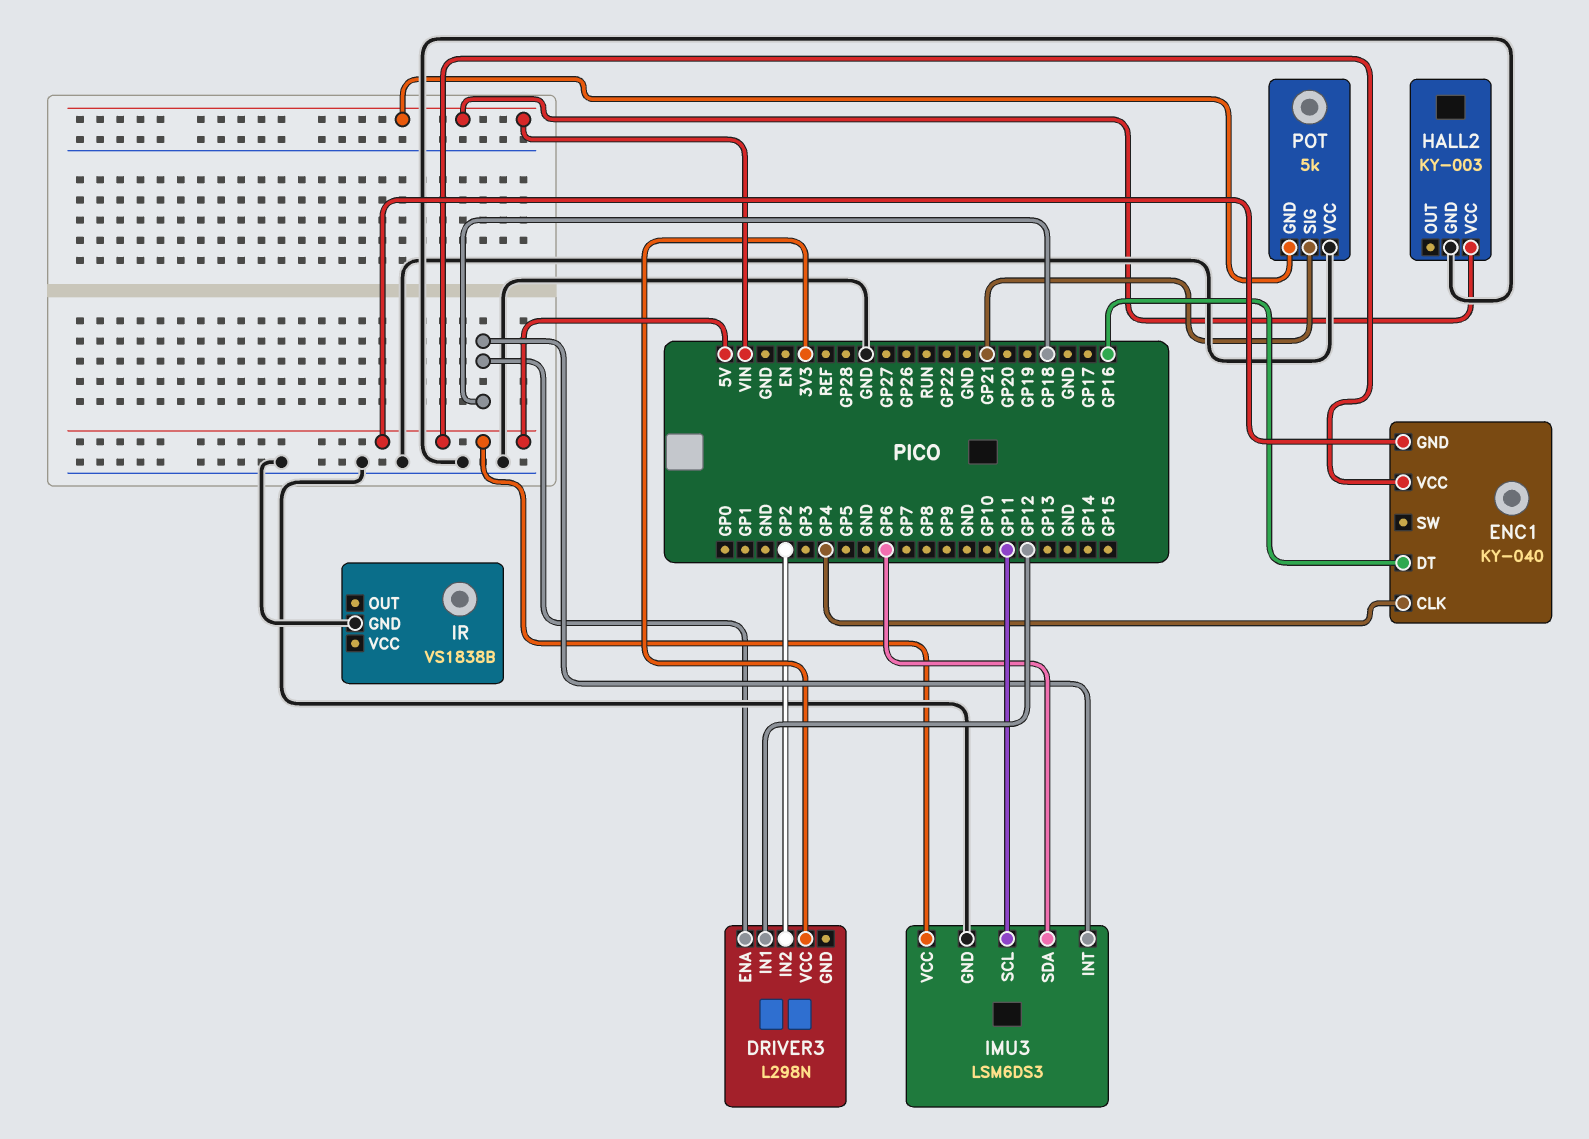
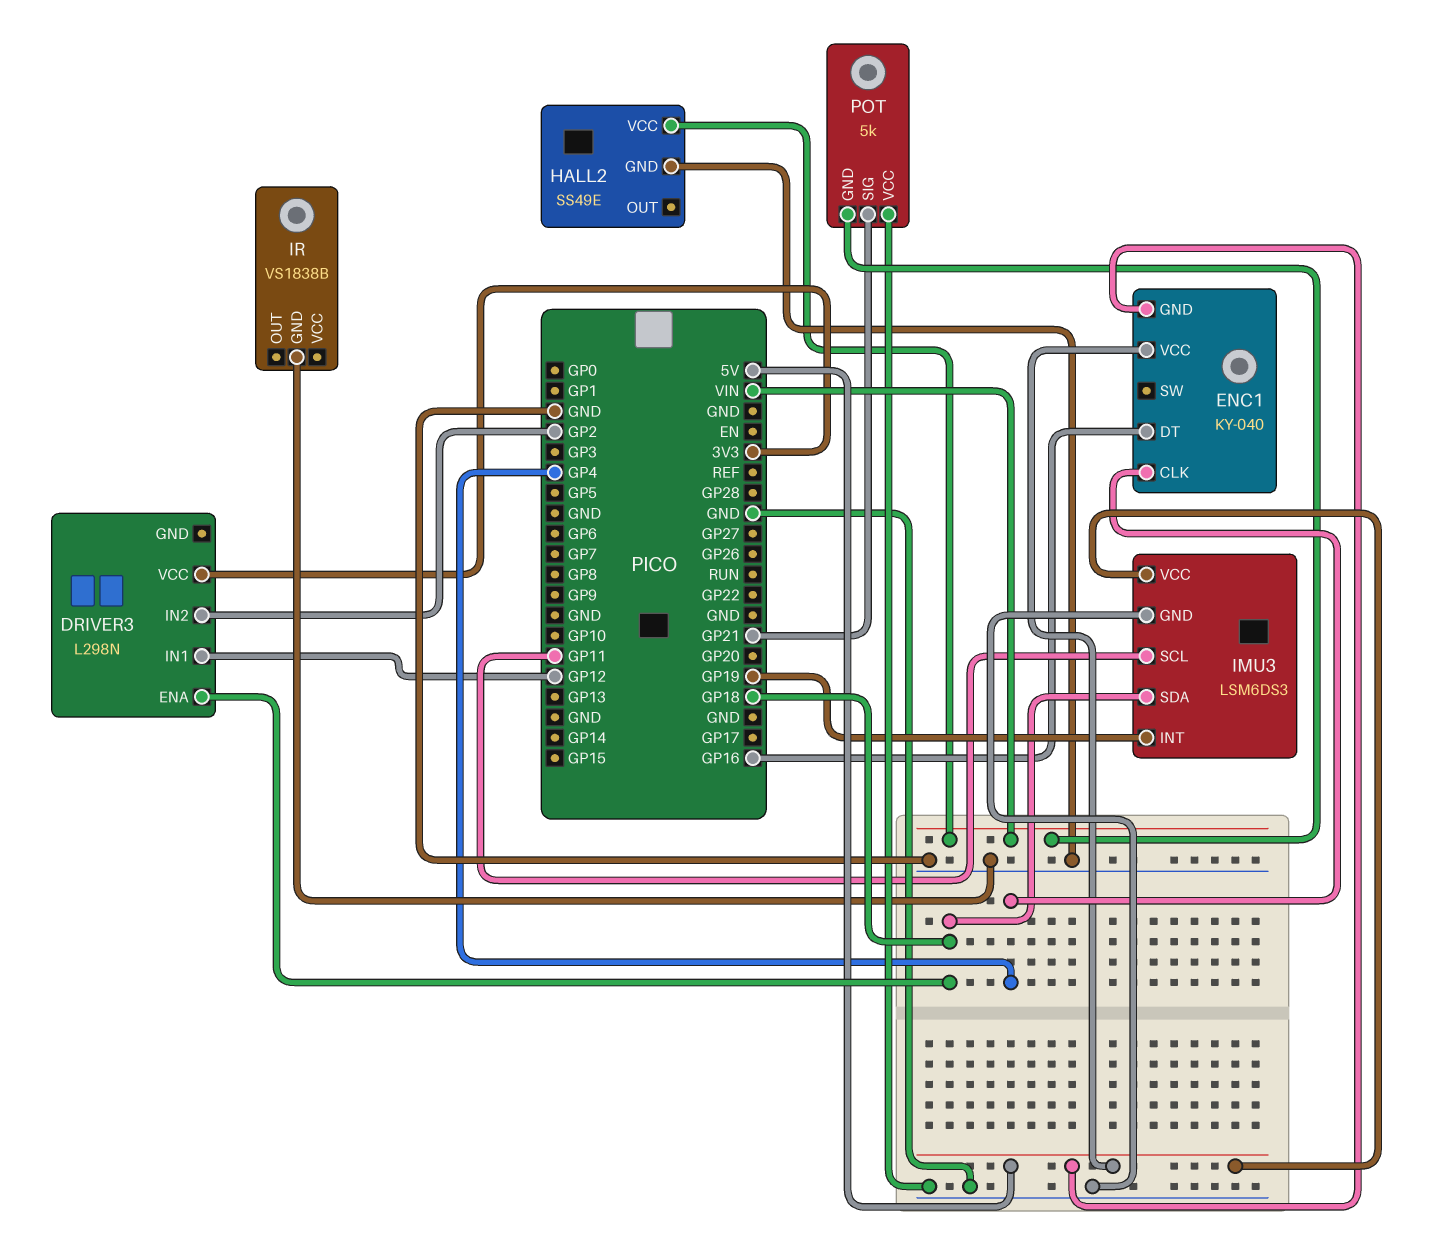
HALL2: KY-003 -> SS49E
IMU3 pin INT: GP18 -> GP19
IMU3 pin SDA: GP6 -> GP18

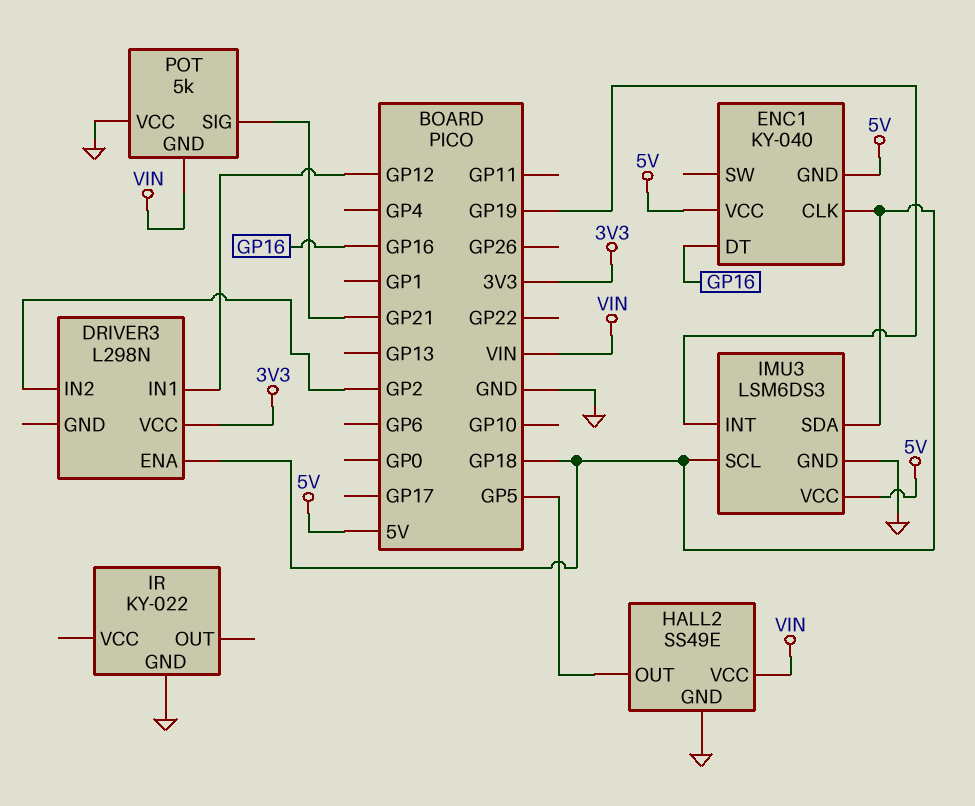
ENC1 pin CLK: GP4 -> GP18
HALL2 pin OUT: none -> GP5
IMU3 pin SCL: GP11 -> GP18
IR: VS1838B -> KY-022

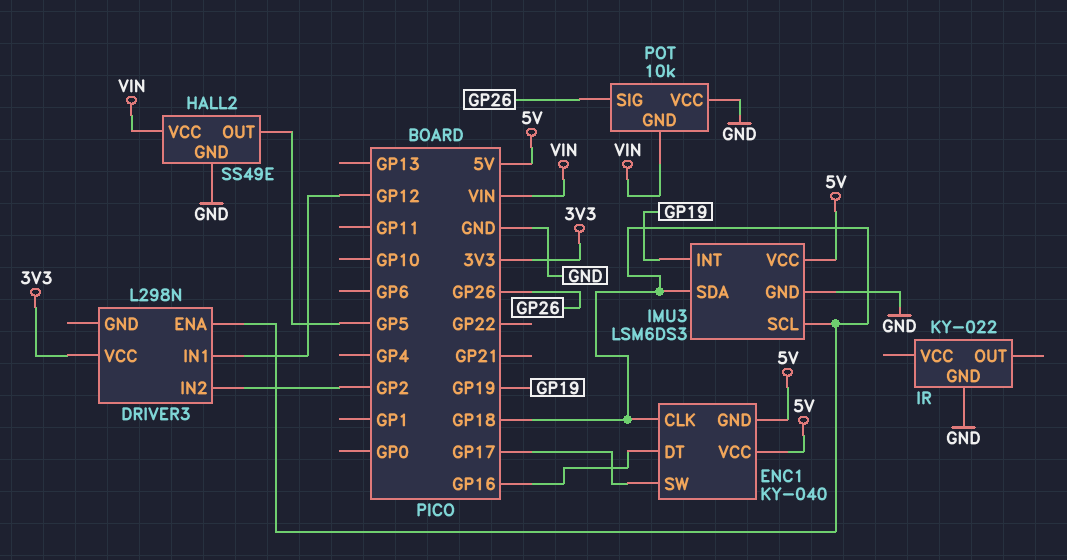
ENC1 pin SW: none -> GP17
POT: 5k -> 10k
POT pin SIG: GP21 -> GP26

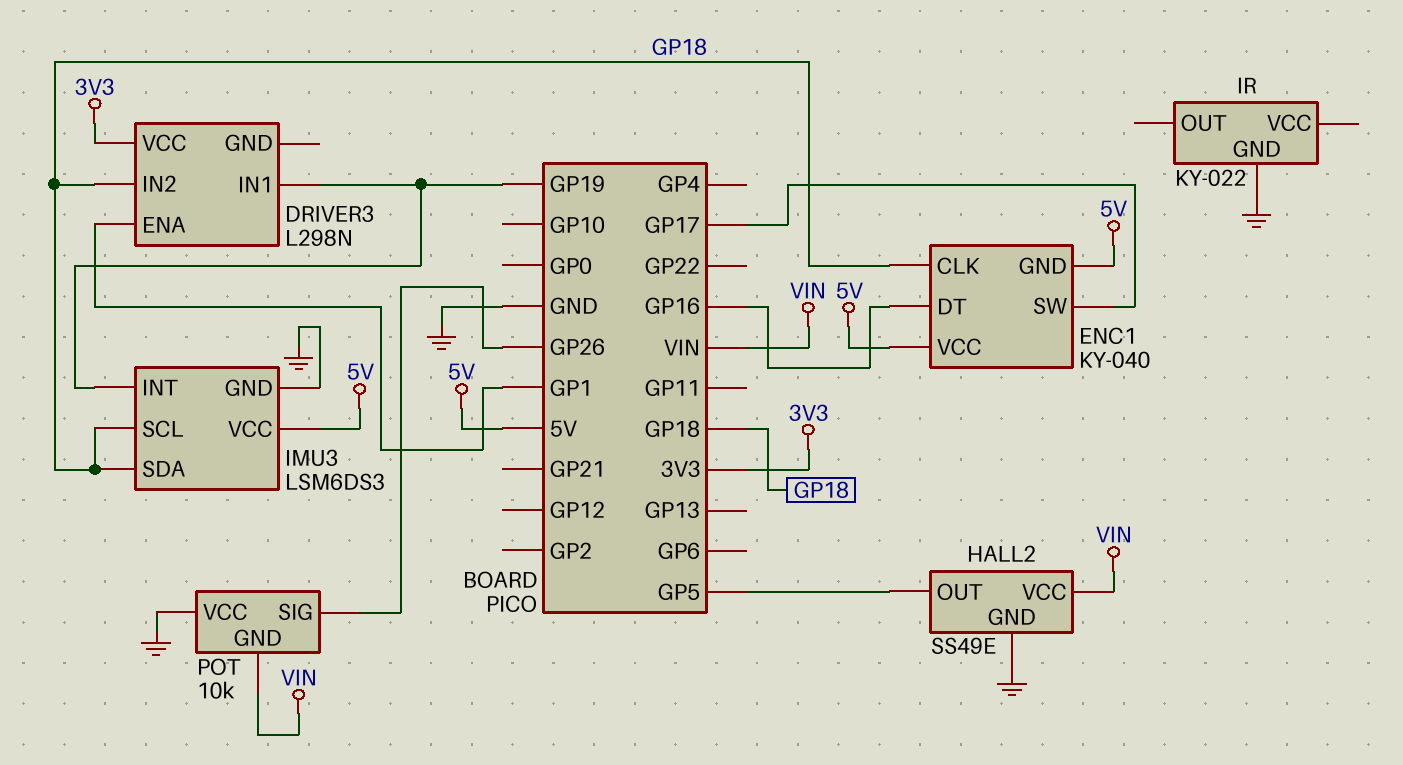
DRIVER3 pin ENA: GP18 -> GP1
DRIVER3 pin IN1: GP12 -> GP19
DRIVER3 pin IN2: GP2 -> GP18

